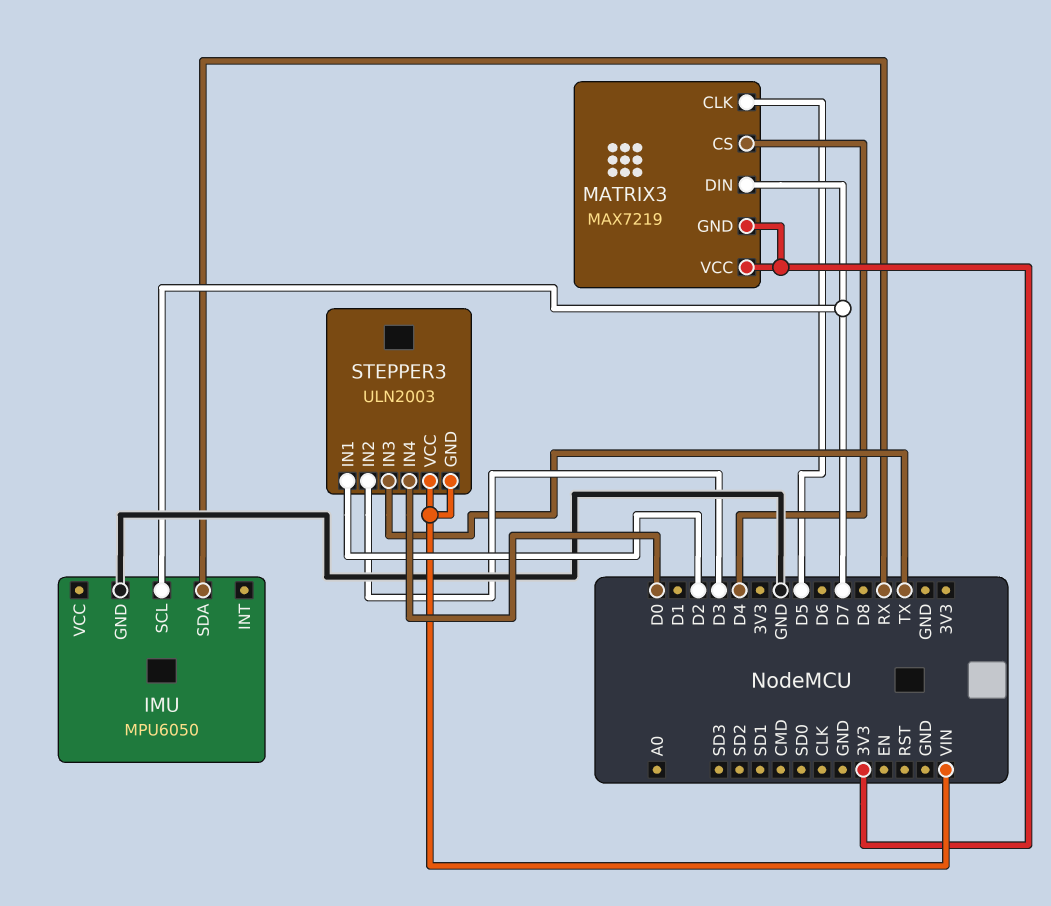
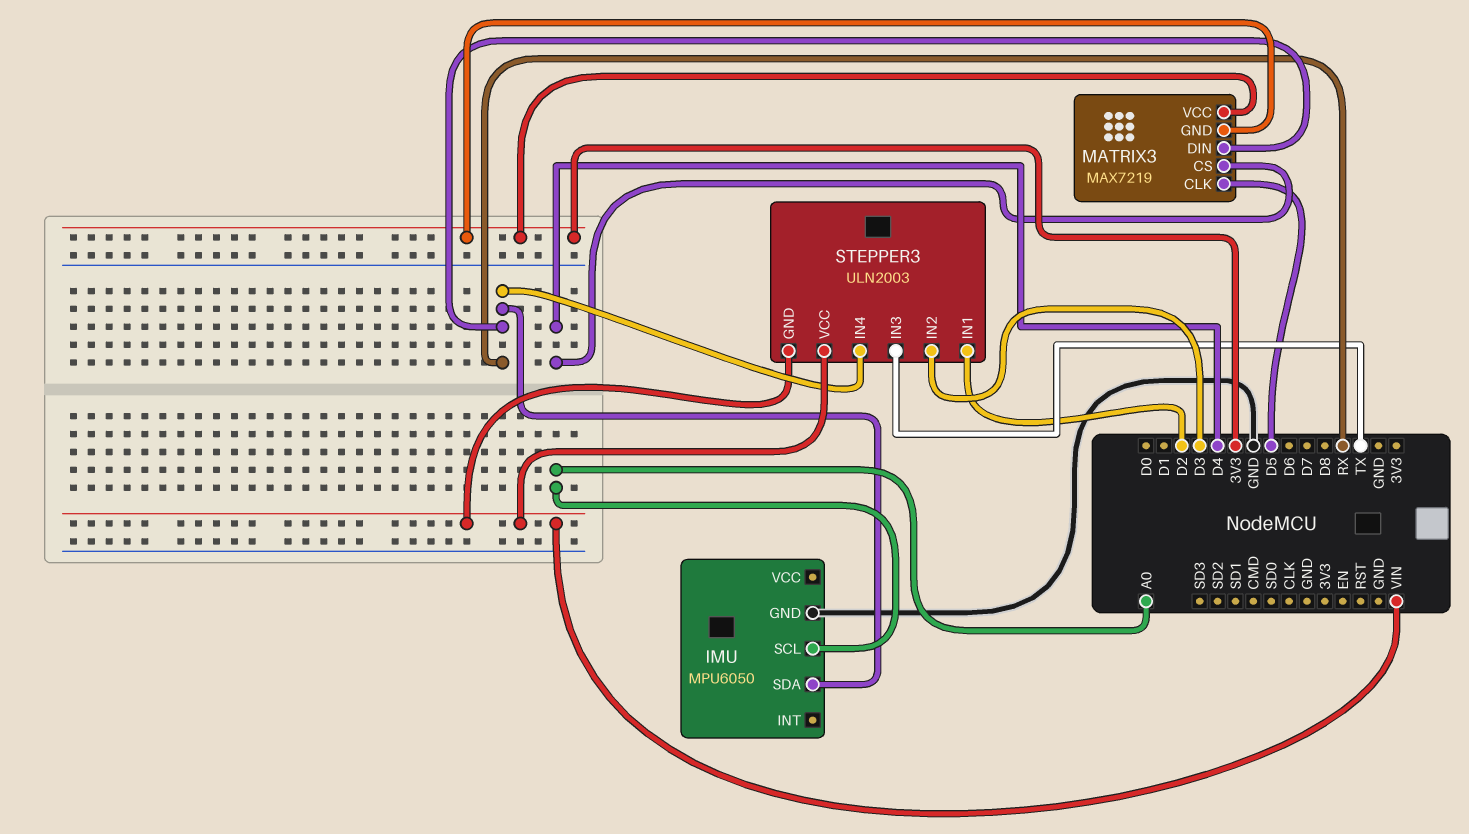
IMU pin SCL: D7 -> A0
MATRIX3 pin DIN: D7 -> RX
STEPPER3 pin IN4: D0 -> RX

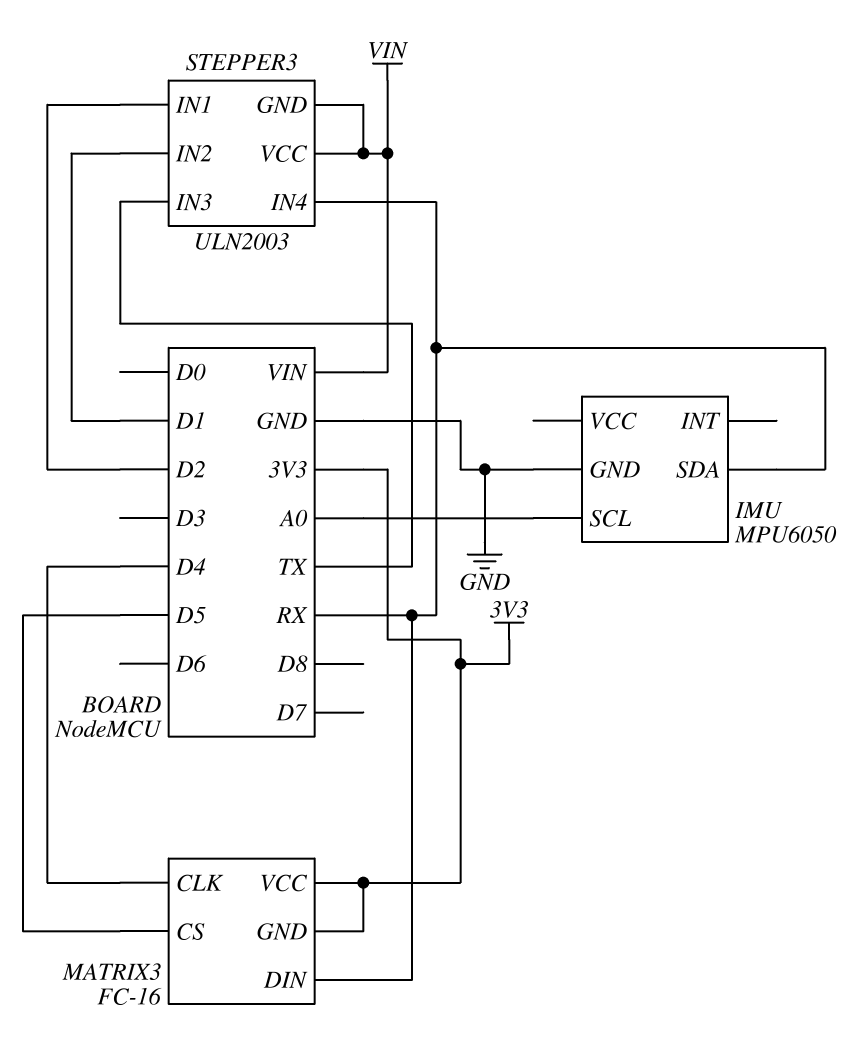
MATRIX3: MAX7219 -> FC-16
MATRIX3 pin CLK: D5 -> D4
MATRIX3 pin CS: D4 -> D5
STEPPER3 pin IN2: D3 -> D1

